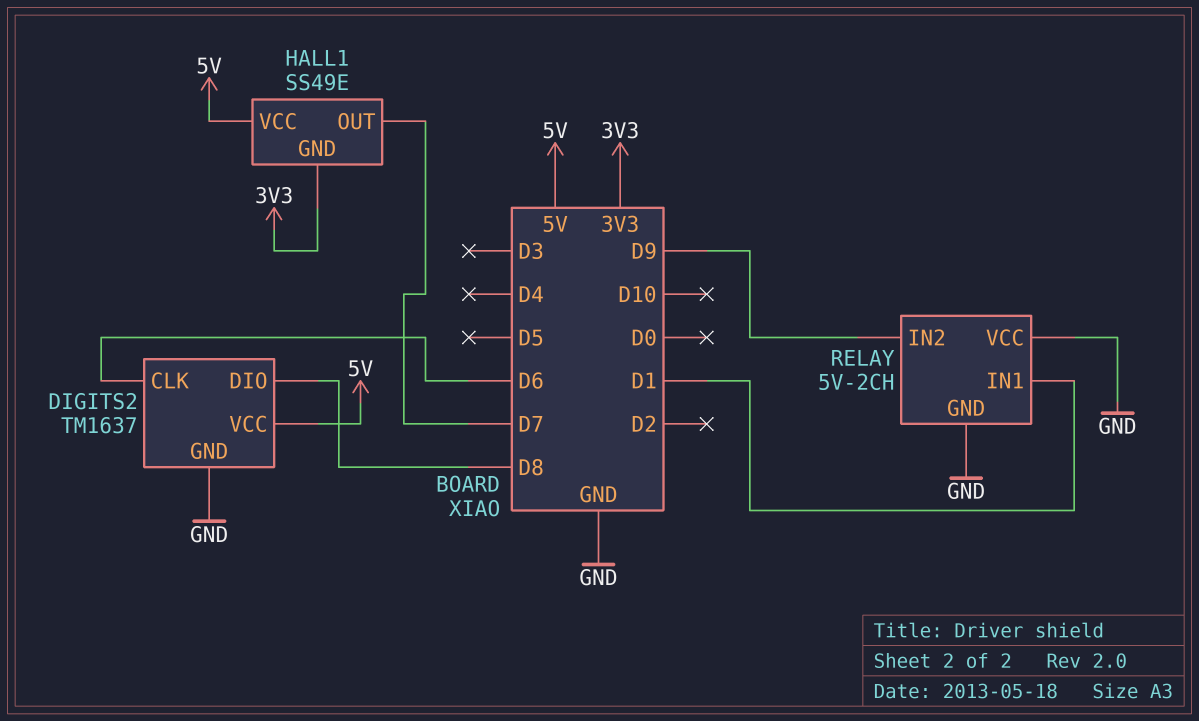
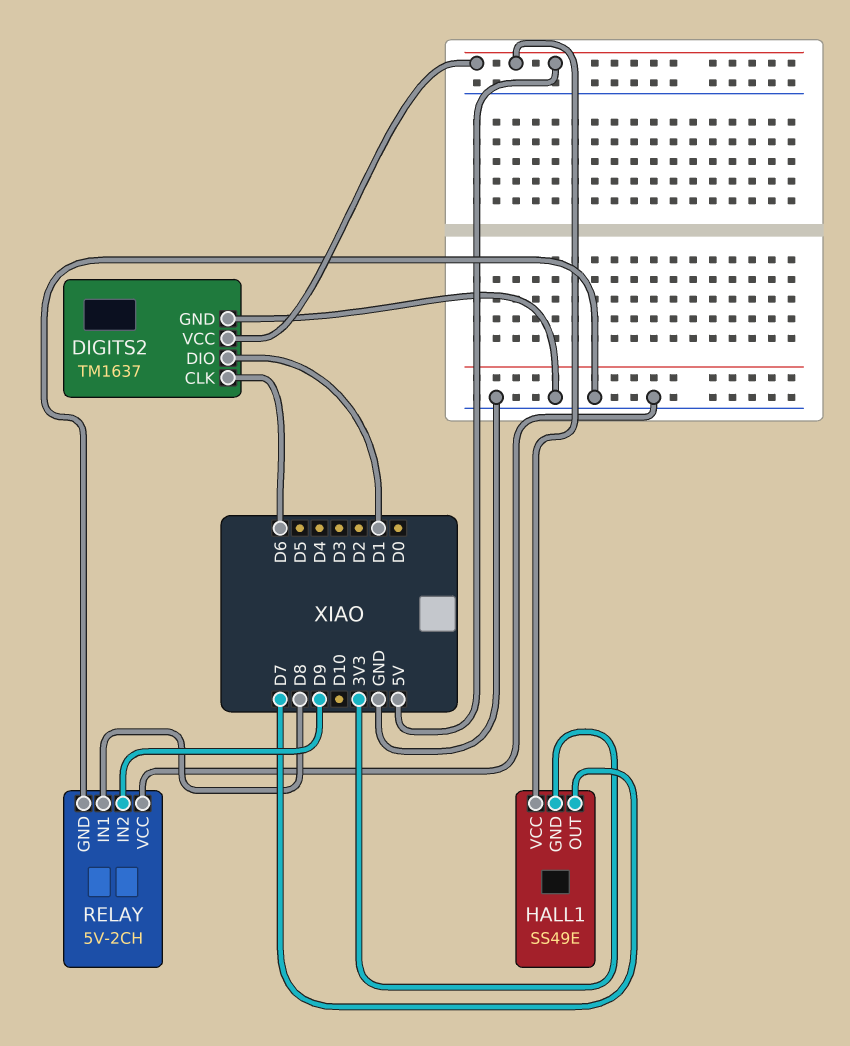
DIGITS2 pin DIO: D8 -> D1
RELAY pin IN1: D1 -> D8

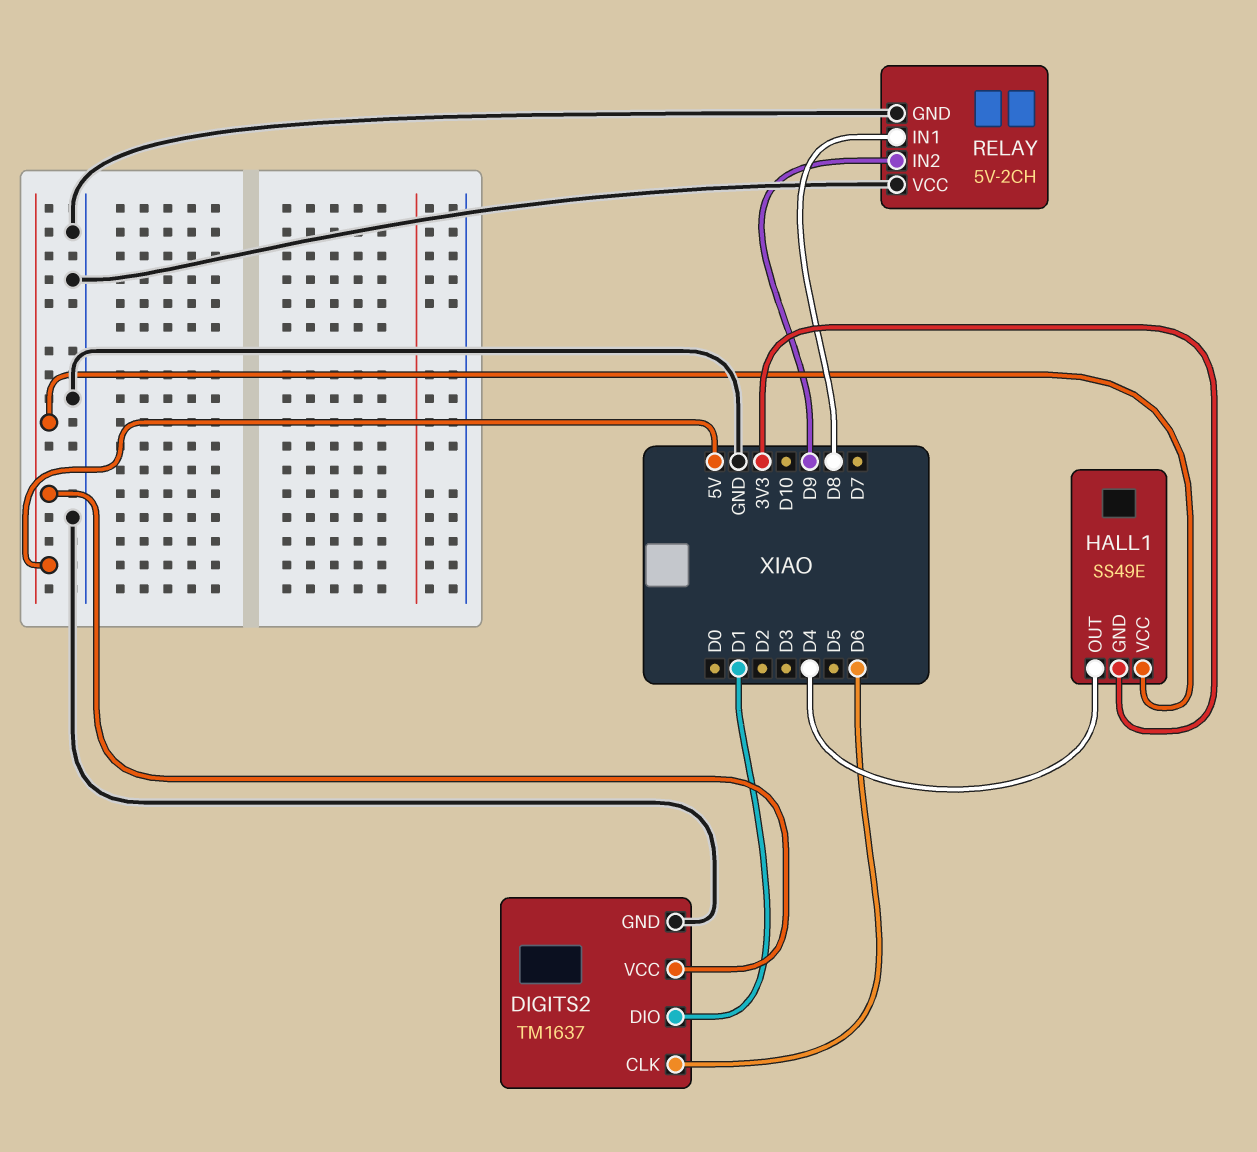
HALL1 pin OUT: D7 -> D4

